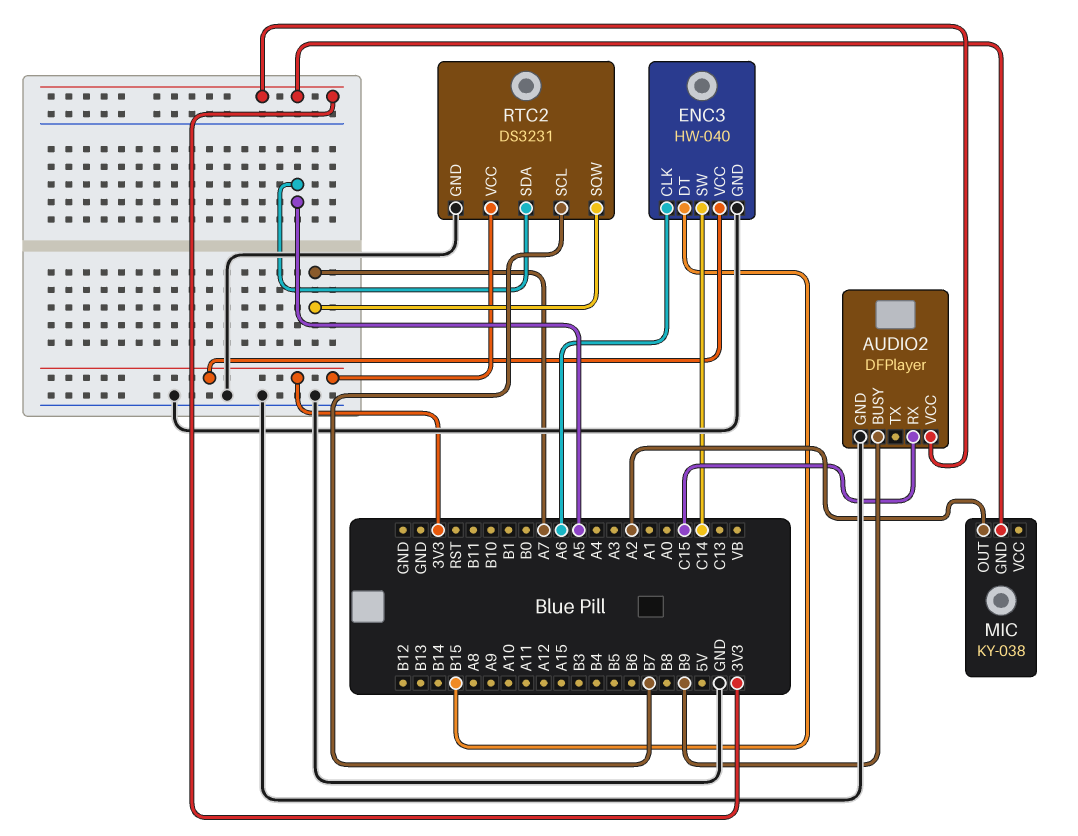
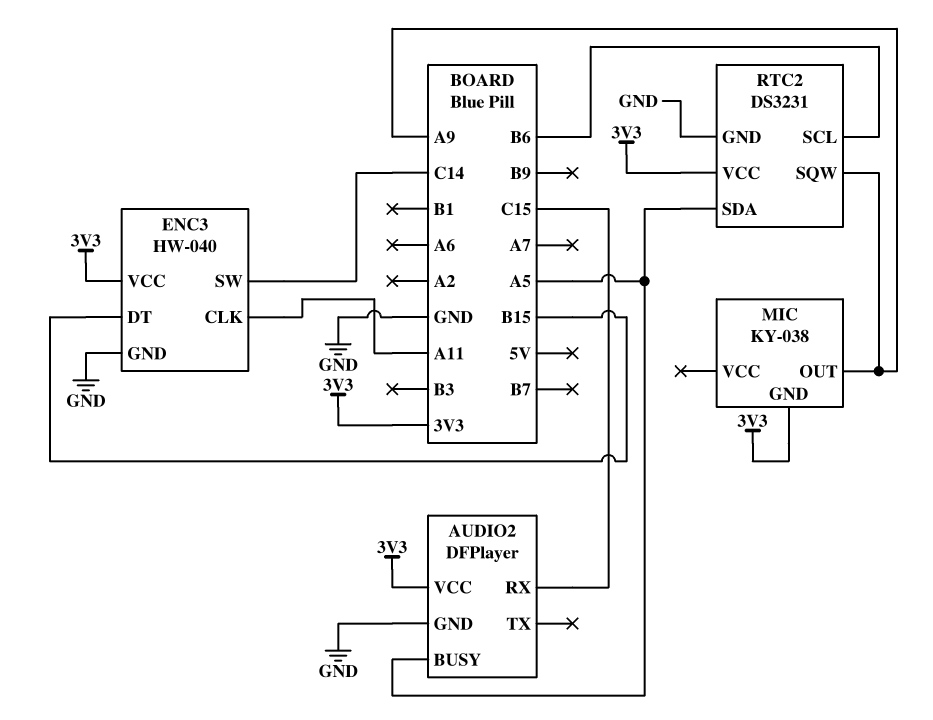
AUDIO2 pin BUSY: B9 -> A5
ENC3 pin CLK: A6 -> A11
MIC pin OUT: A2 -> A9
RTC2 pin SCL: B7 -> B6
RTC2 pin SQW: A7 -> A9

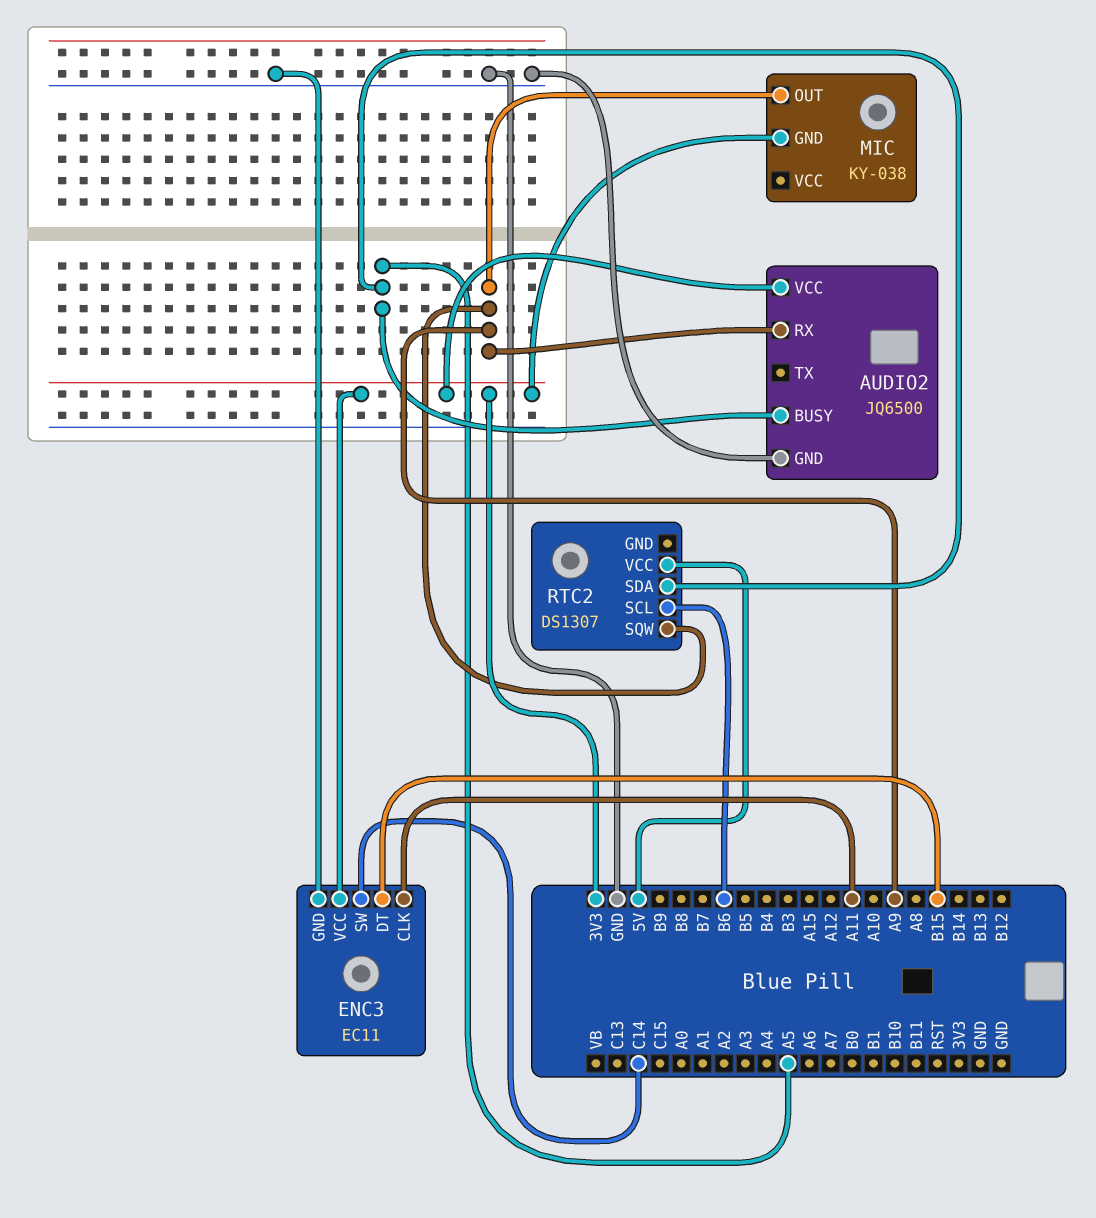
AUDIO2: DFPlayer -> JQ6500
AUDIO2 pin RX: C15 -> A9
ENC3: HW-040 -> EC11
RTC2: DS3231 -> DS1307
RTC2 pin GND: GND -> none
RTC2 pin VCC: 3V3 -> 5V

